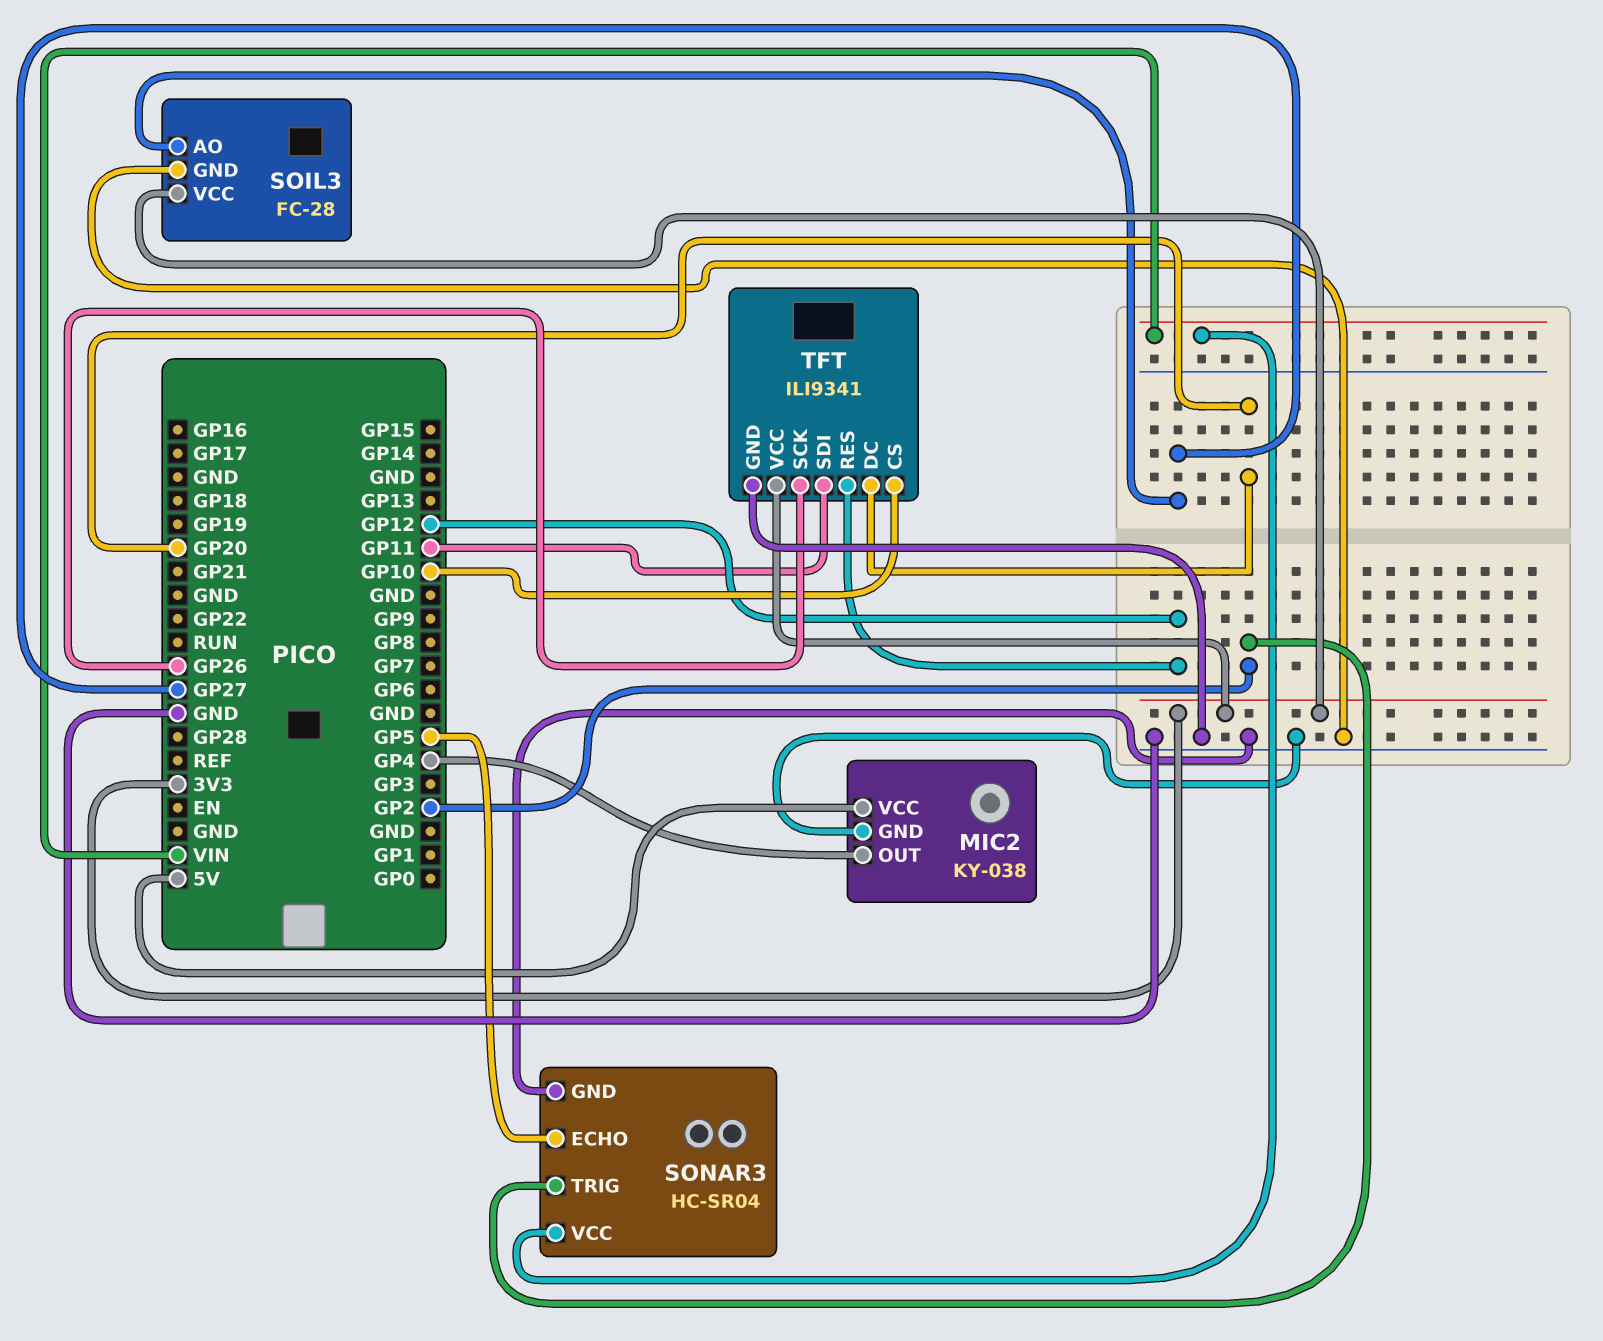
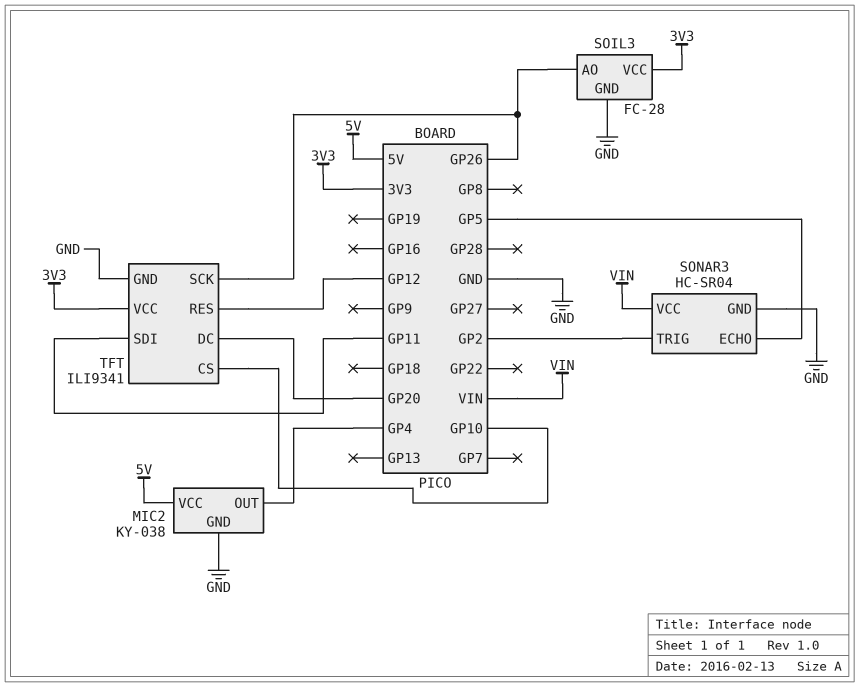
SOIL3 pin AO: GP27 -> GP26

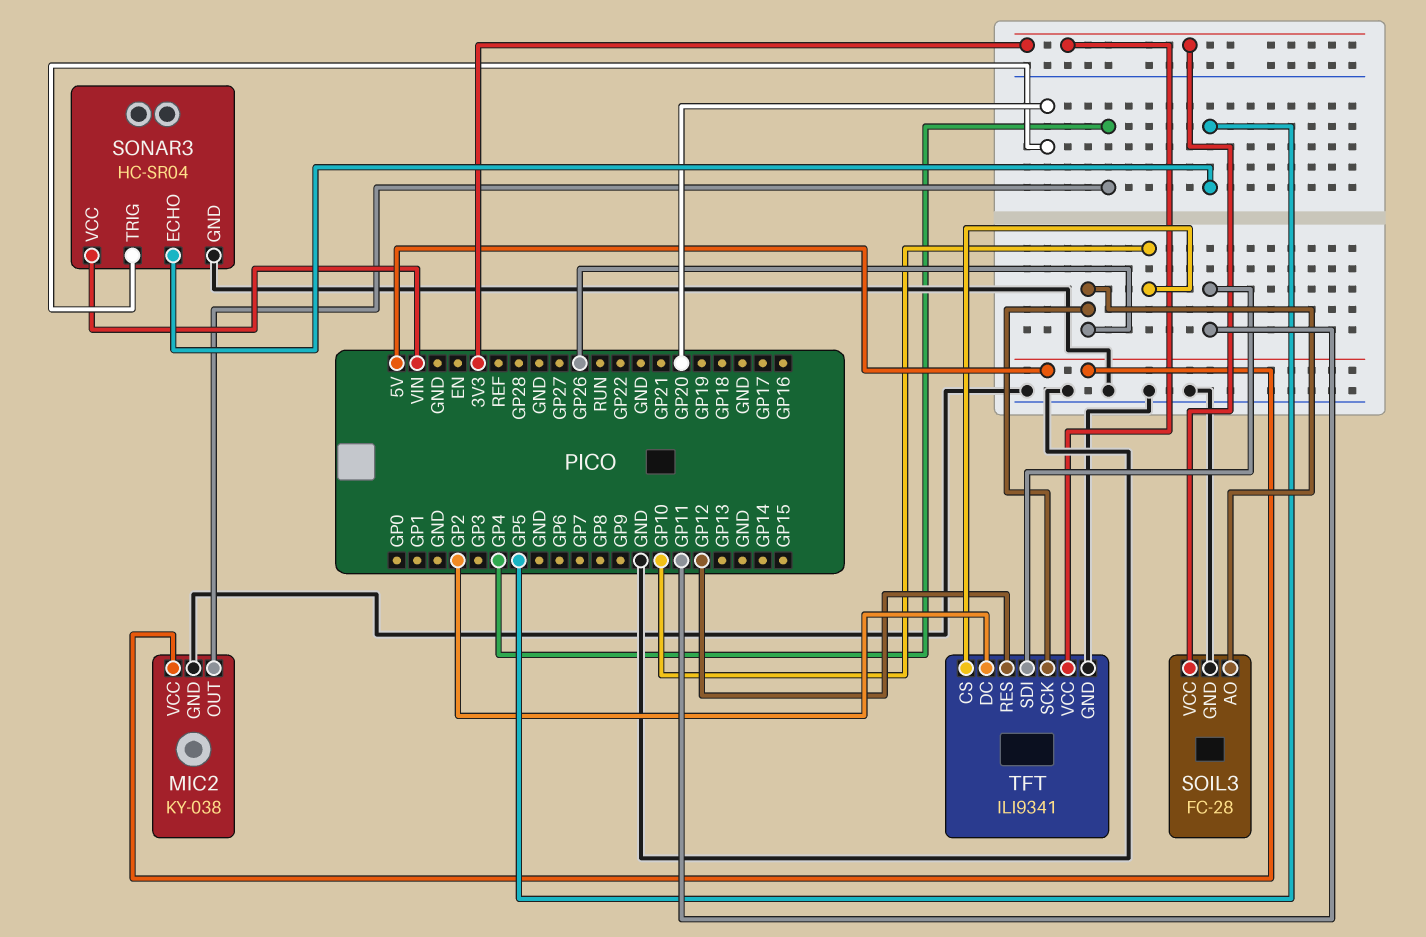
SONAR3 pin TRIG: GP2 -> GP20
TFT pin DC: GP20 -> GP2

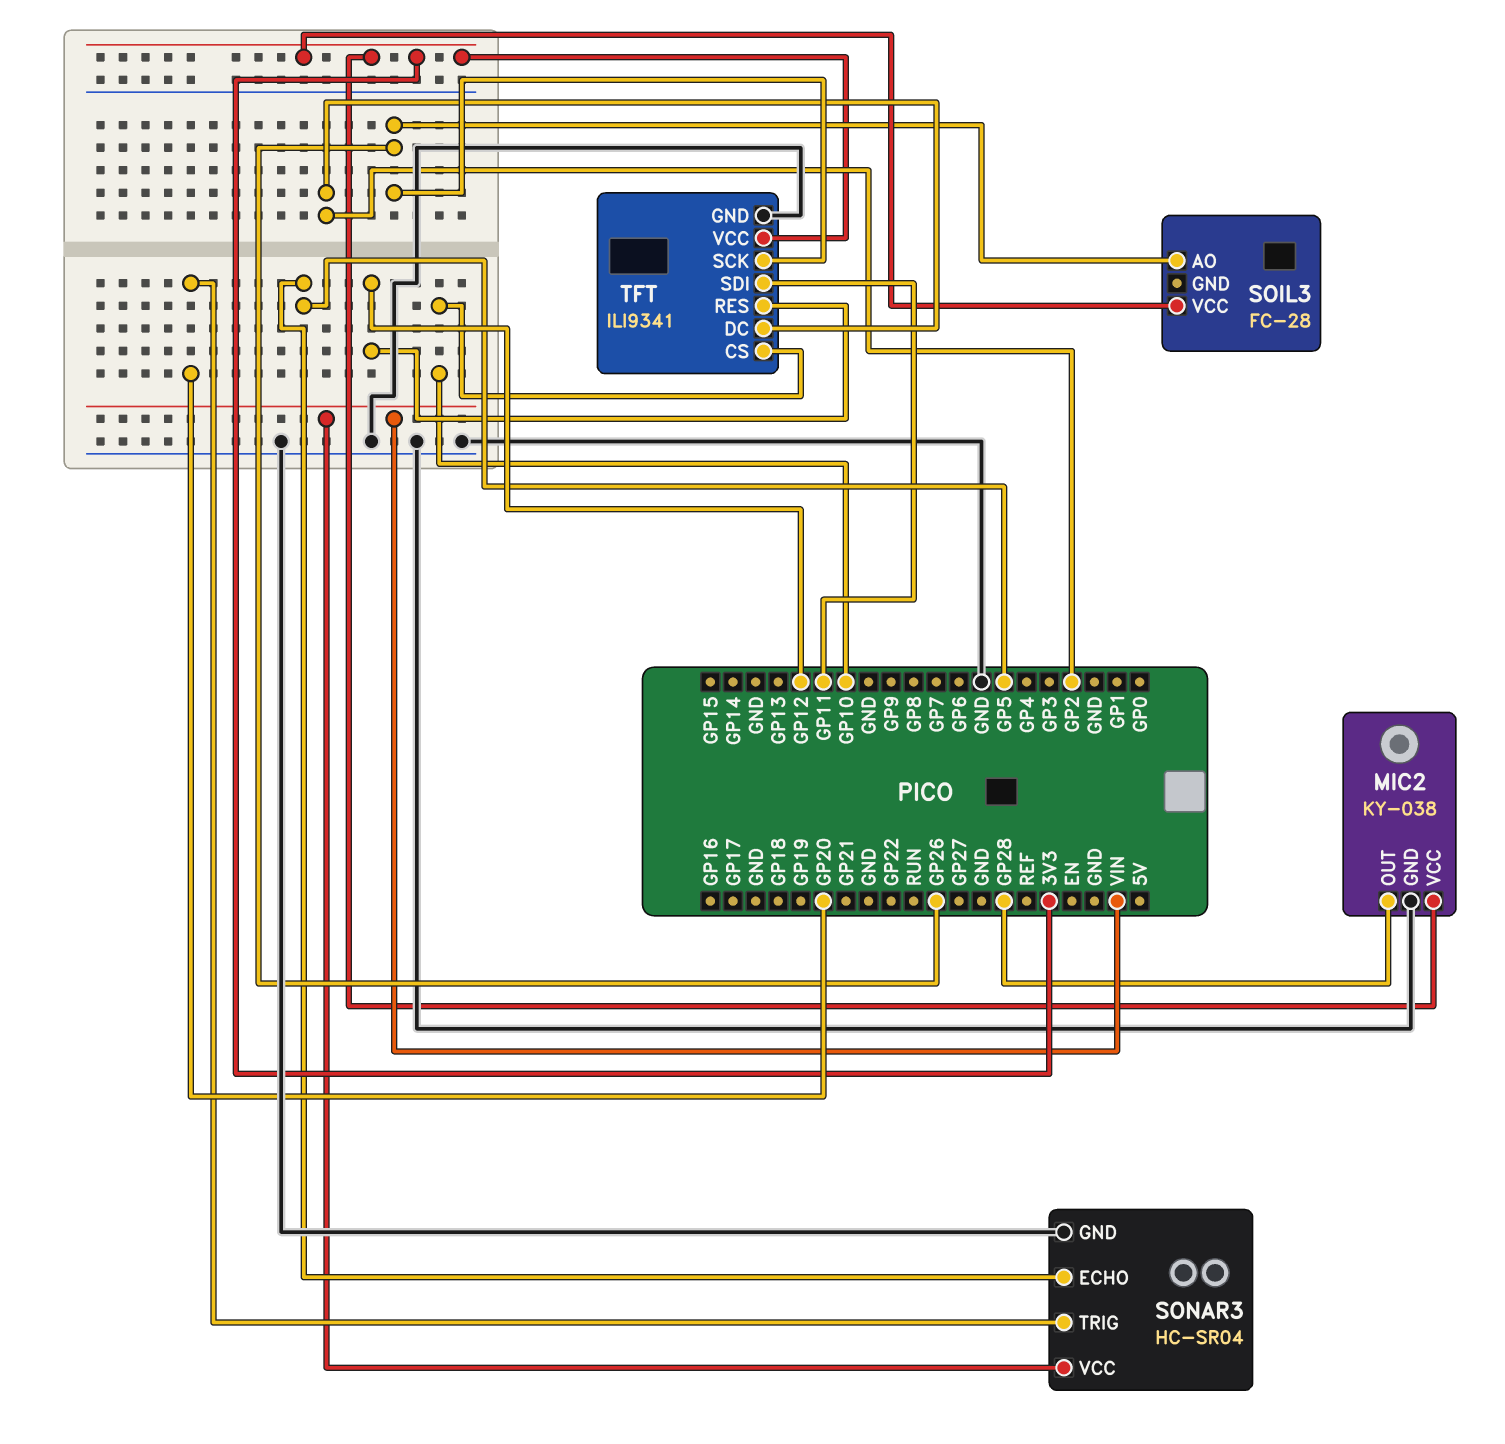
MIC2 pin OUT: GP4 -> GP28
MIC2 pin VCC: 5V -> 3V3
SOIL3 pin GND: GND -> none

